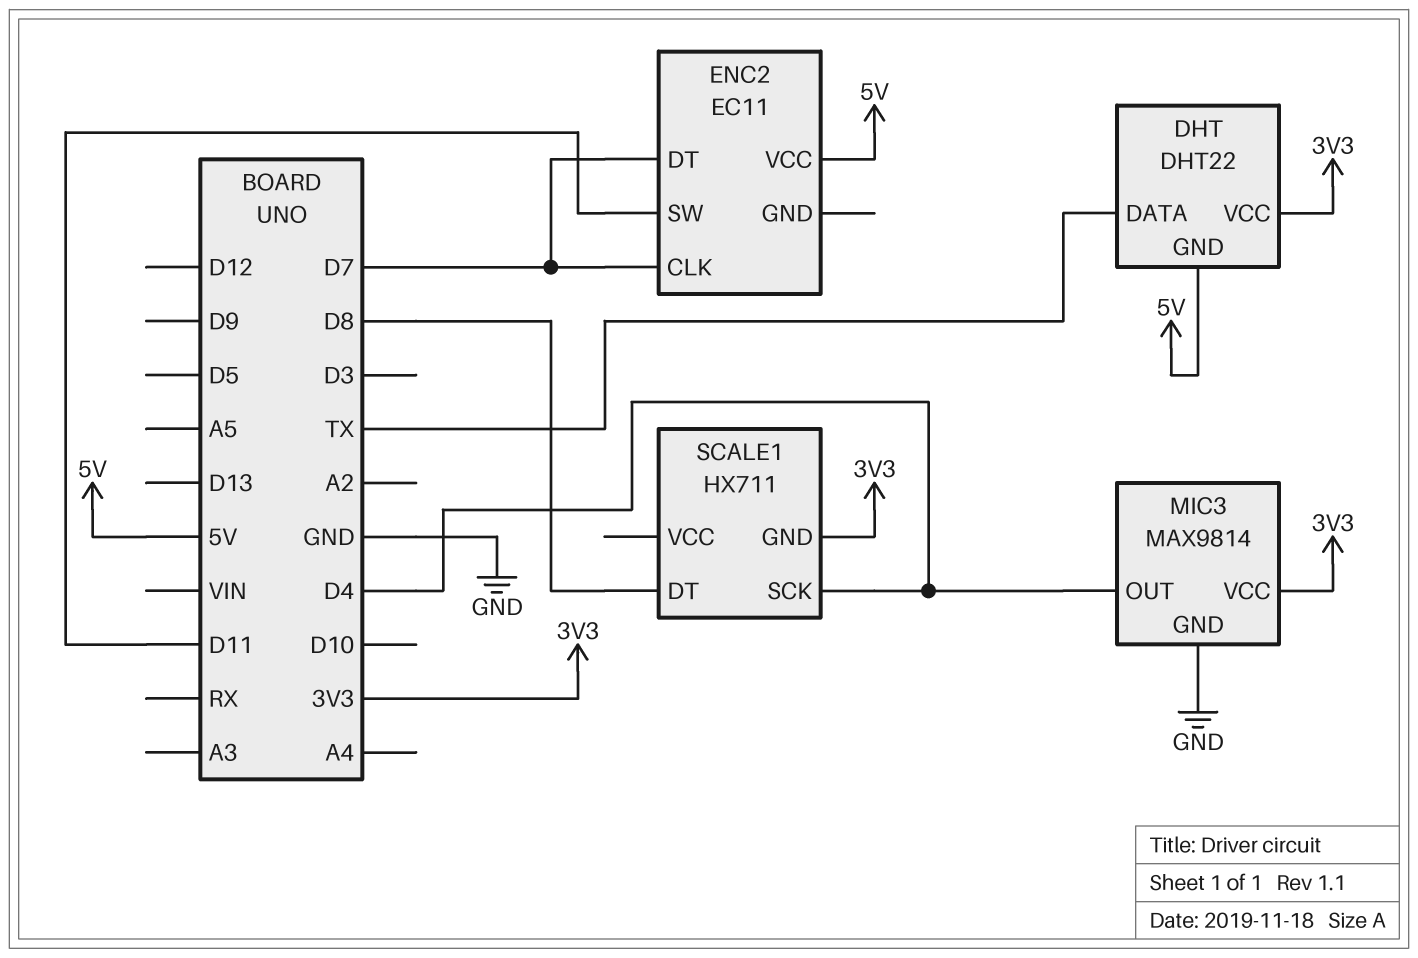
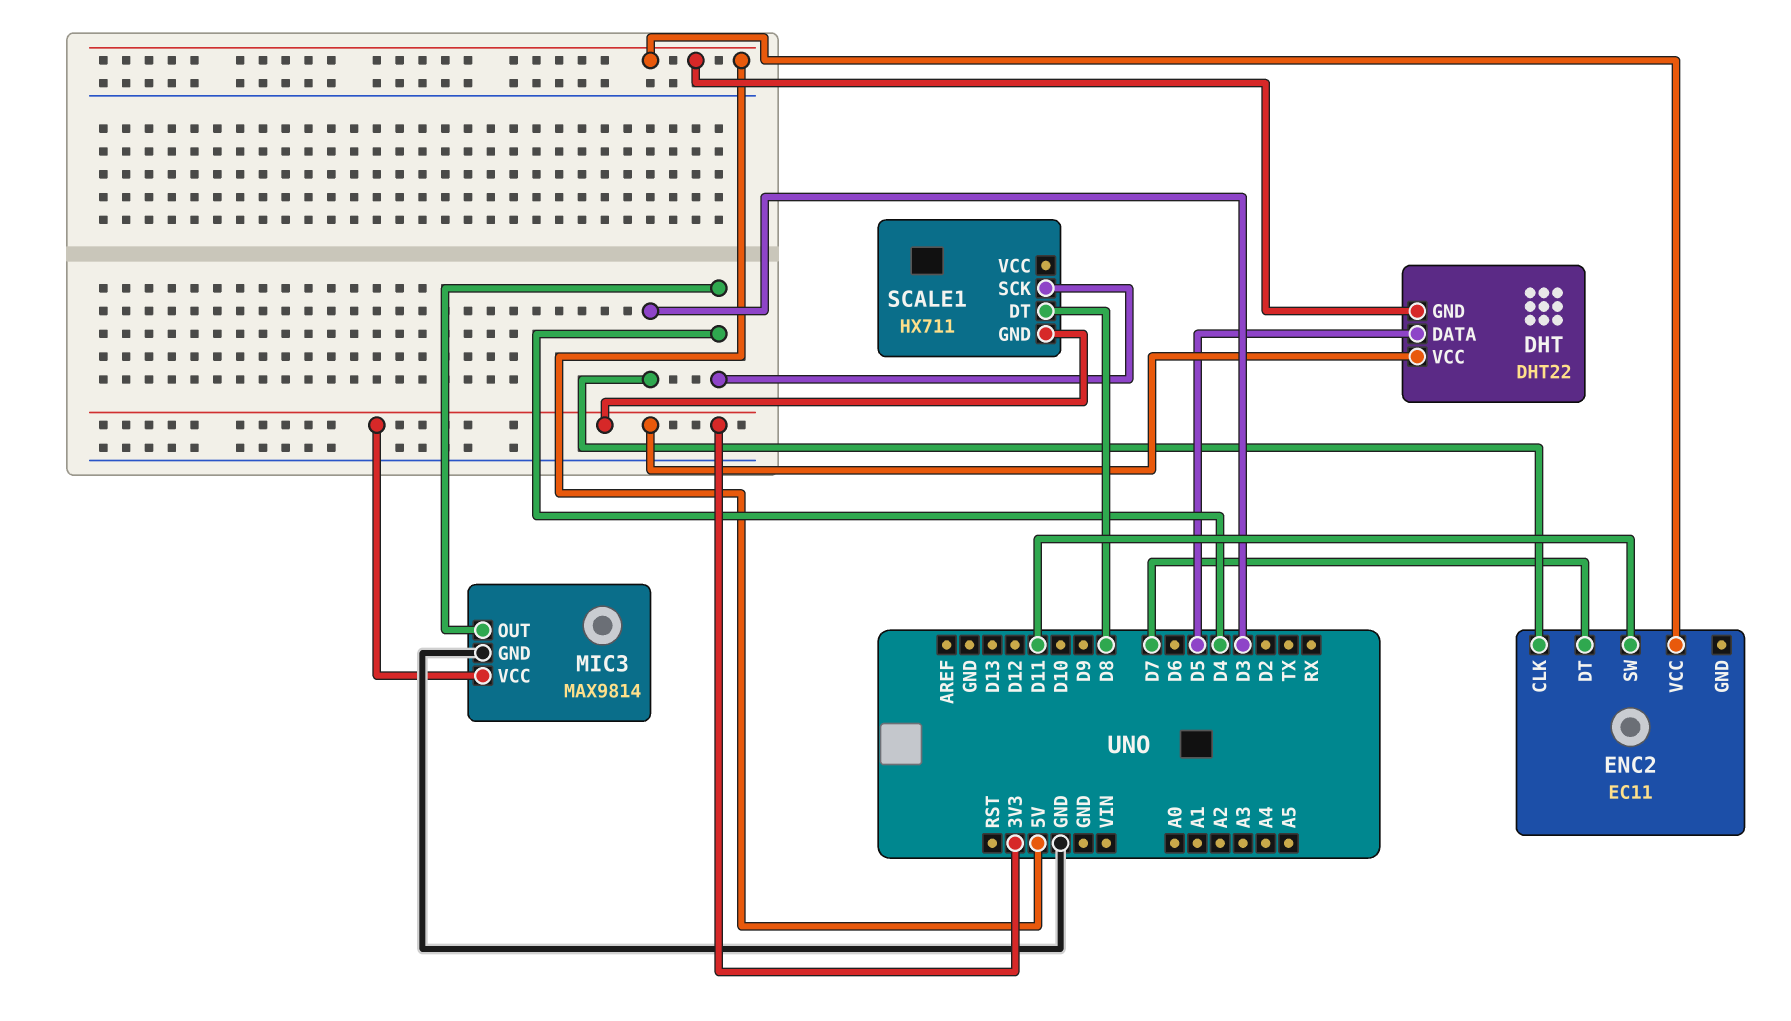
DHT pin DATA: TX -> D5
ENC2 pin CLK: D7 -> D3

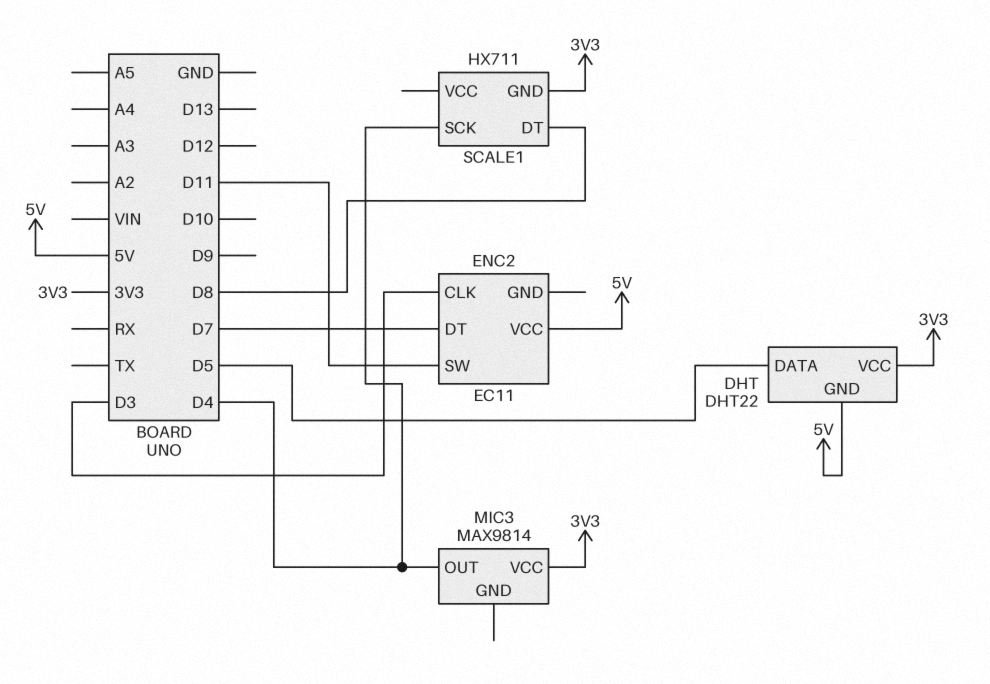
MIC3 pin GND: GND -> none

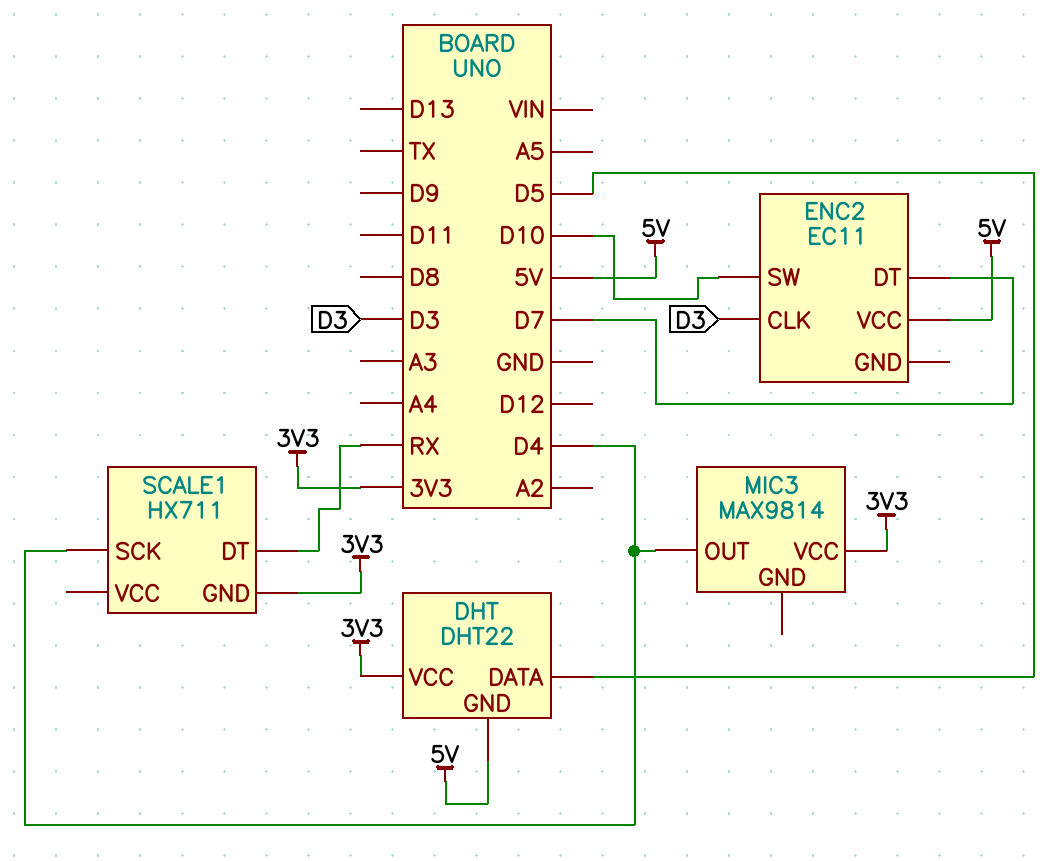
ENC2 pin SW: D11 -> D10
SCALE1 pin DT: D8 -> RX

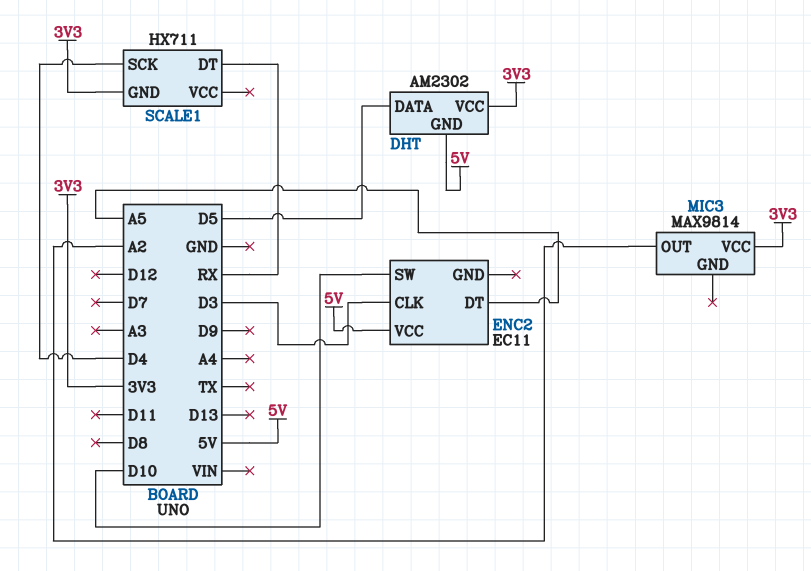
DHT: DHT22 -> AM2302
ENC2 pin DT: D7 -> A5
MIC3 pin OUT: D4 -> A2

